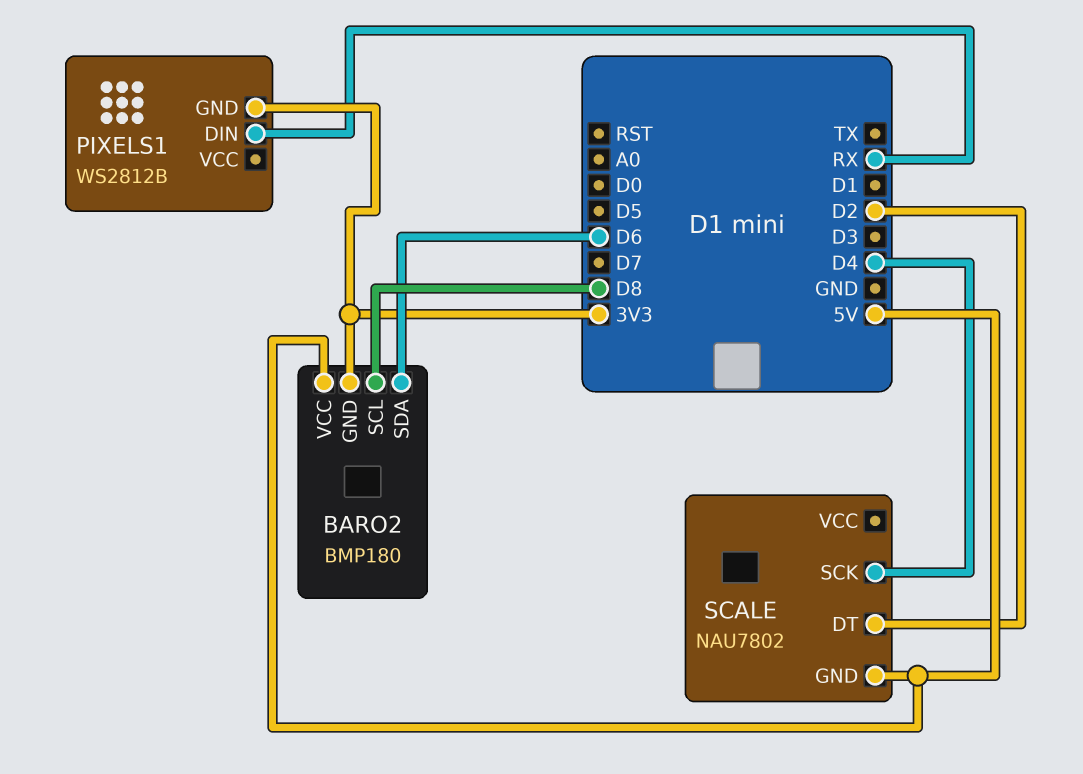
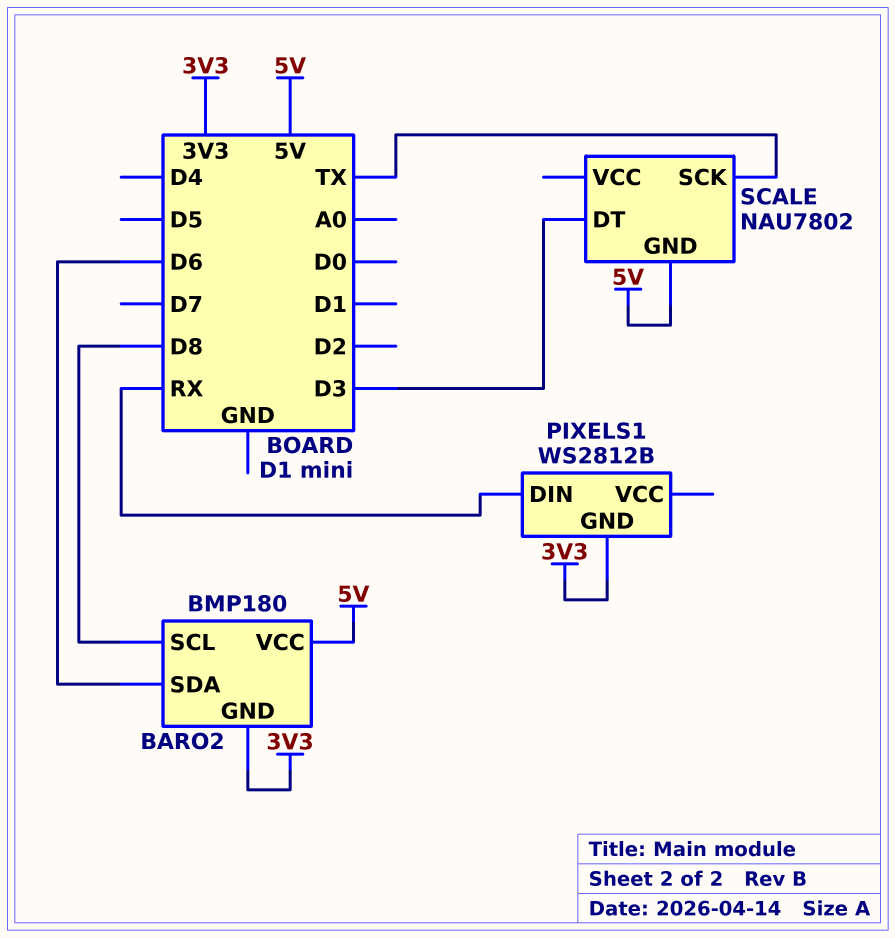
SCALE pin DT: D2 -> D3
SCALE pin SCK: D4 -> TX

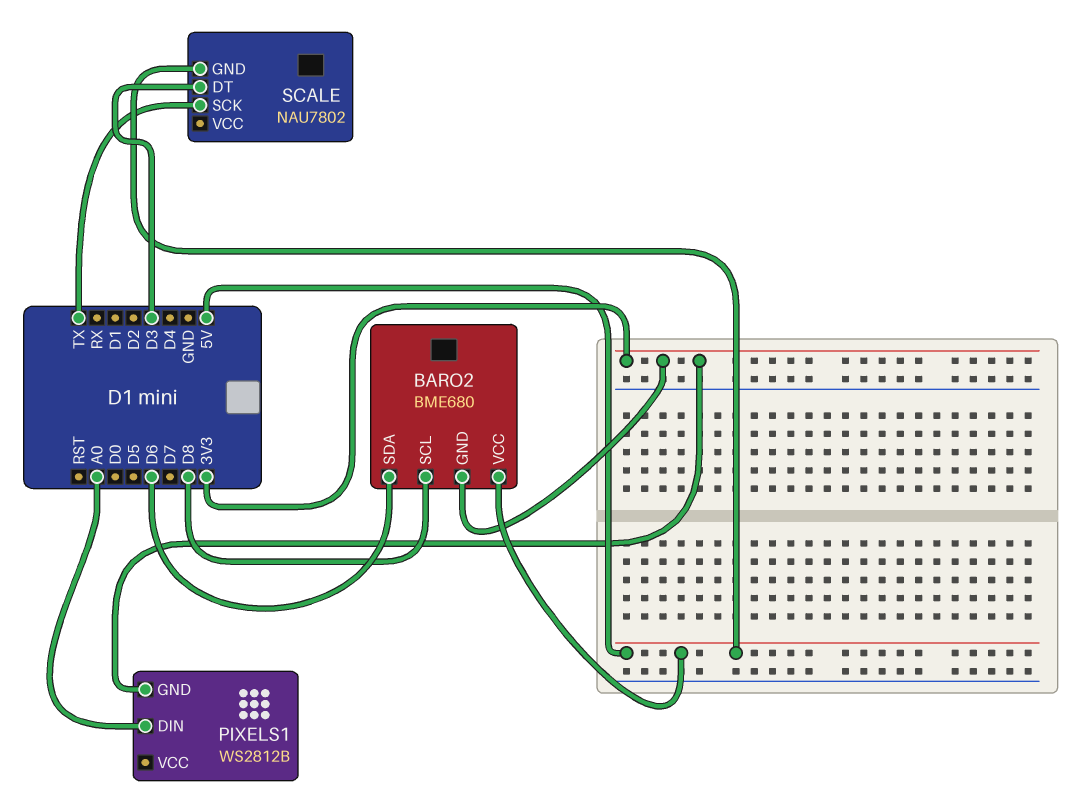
BARO2: BMP180 -> BME680
PIXELS1 pin DIN: RX -> A0

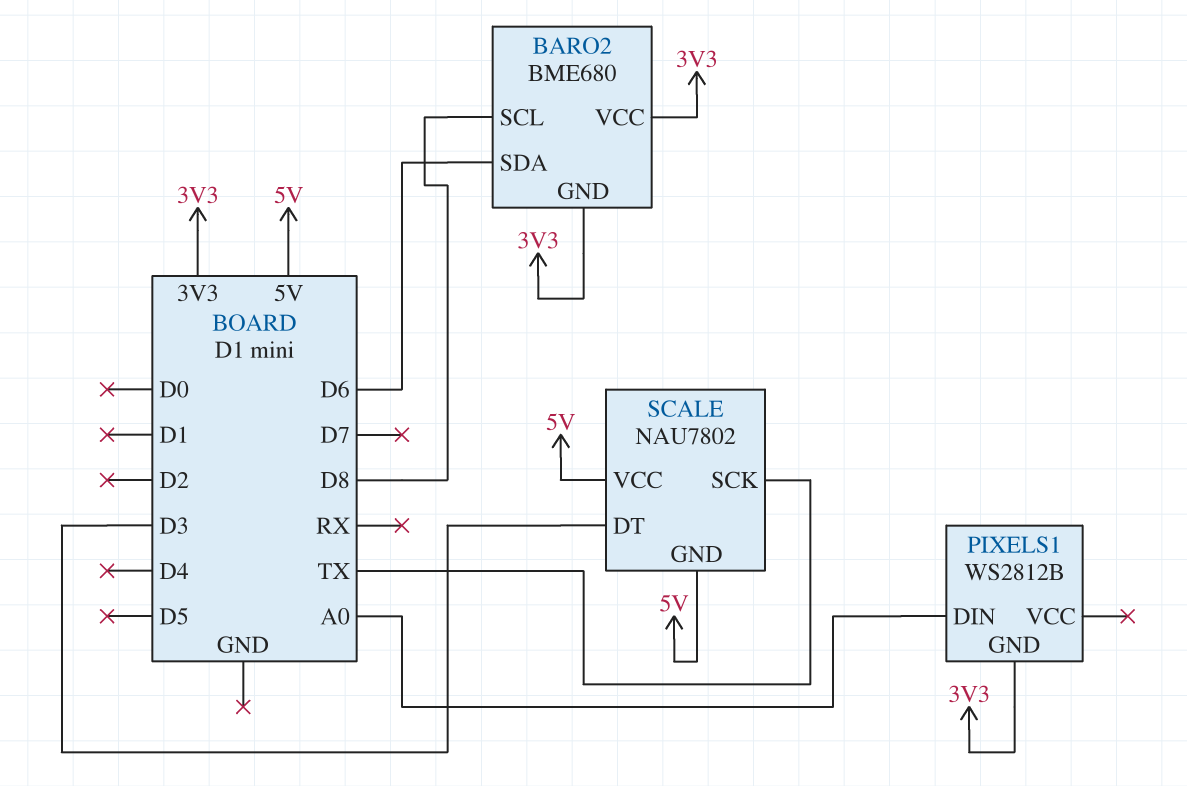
BARO2 pin VCC: 5V -> 3V3
SCALE pin VCC: none -> 5V

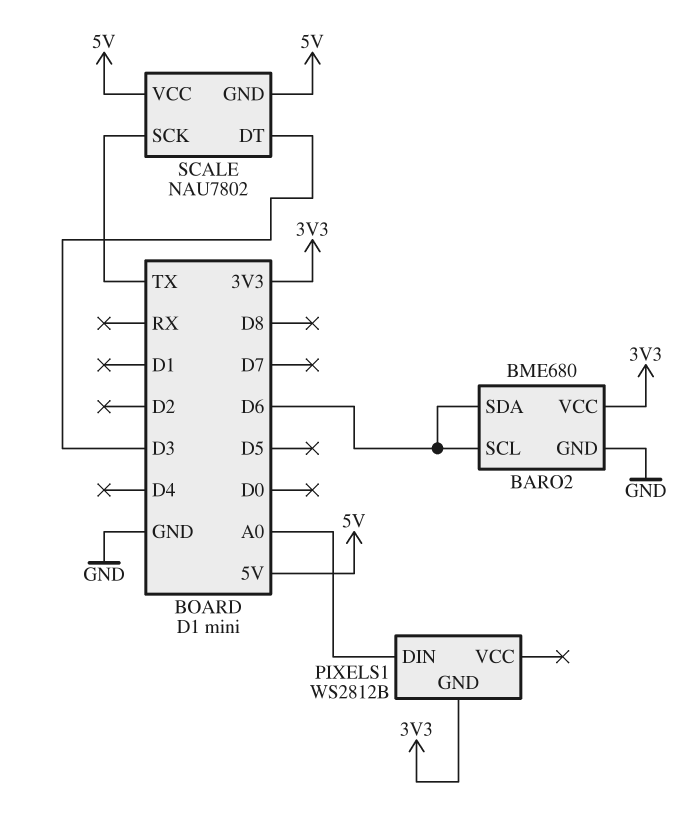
BARO2 pin GND: 3V3 -> GND
BARO2 pin SCL: D8 -> D6

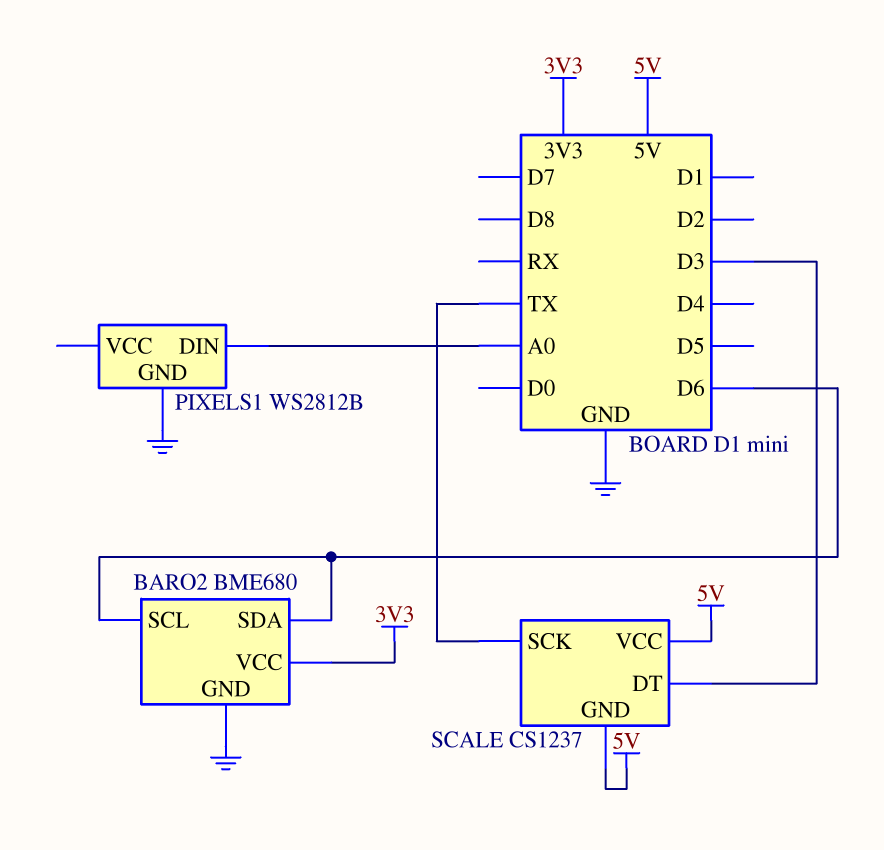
PIXELS1 pin GND: 3V3 -> GND
SCALE: NAU7802 -> CS1237

